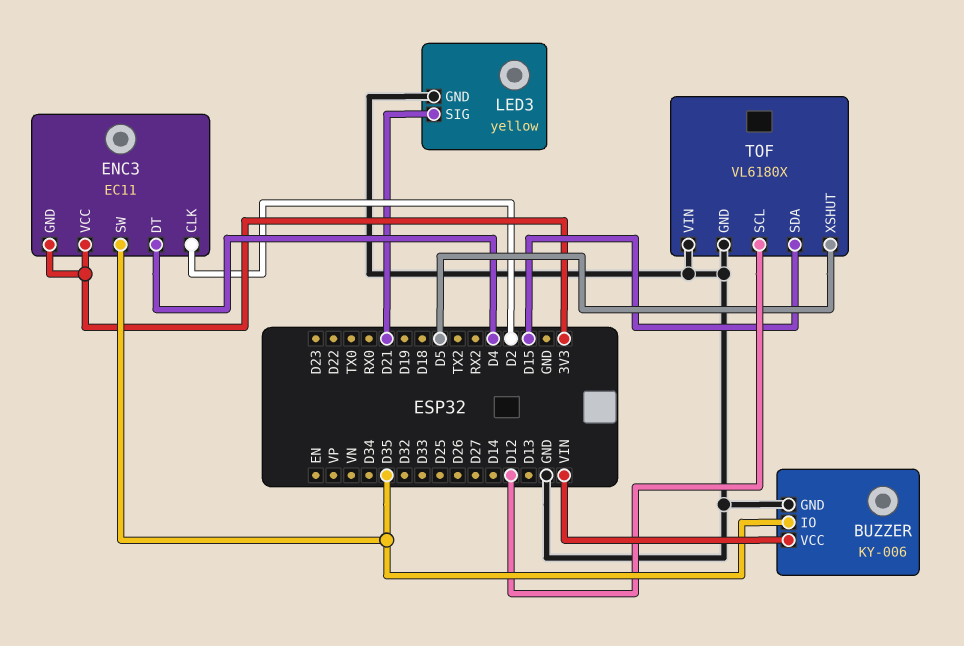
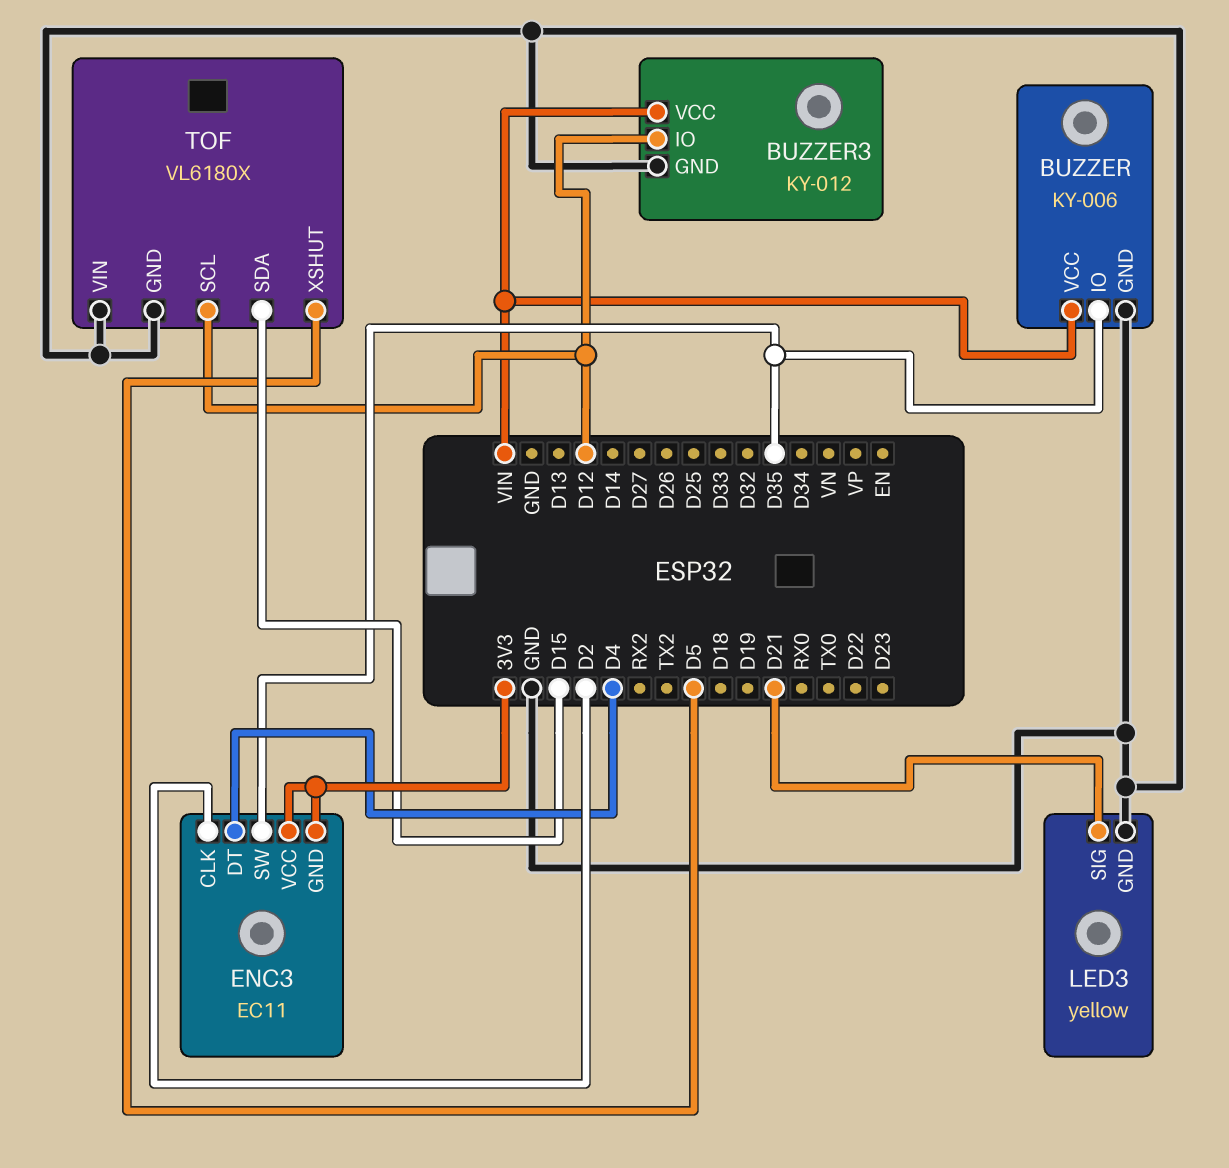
BUZZER3: none -> KY-012
BUZZER3 pin GND: none -> GND
BUZZER3 pin IO: none -> D12
BUZZER3 pin VCC: none -> VIN

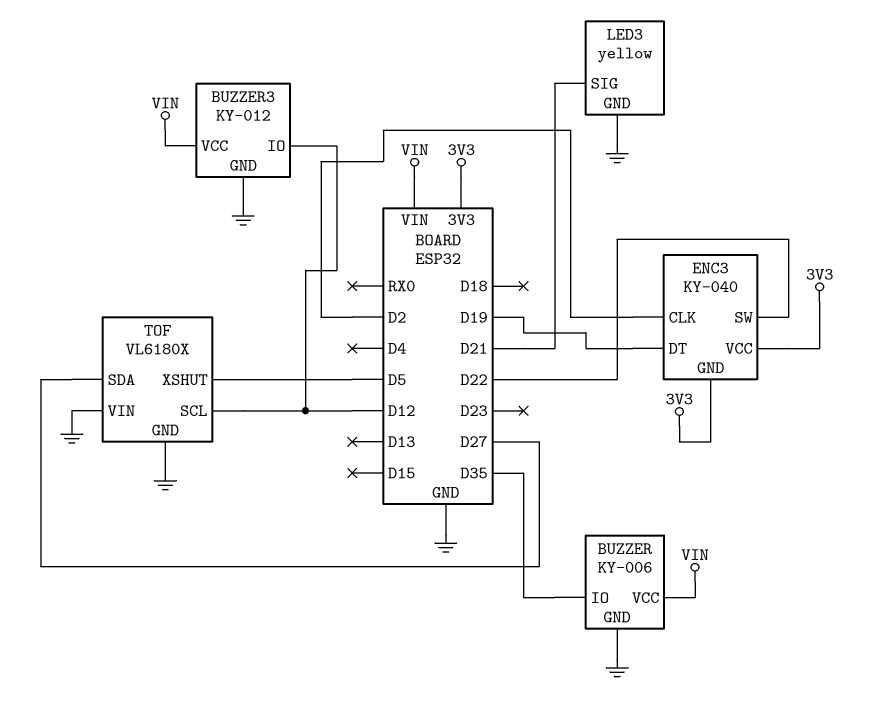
ENC3: EC11 -> KY-040
ENC3 pin DT: D4 -> D19
ENC3 pin SW: D35 -> D22
TOF pin SDA: D15 -> D27

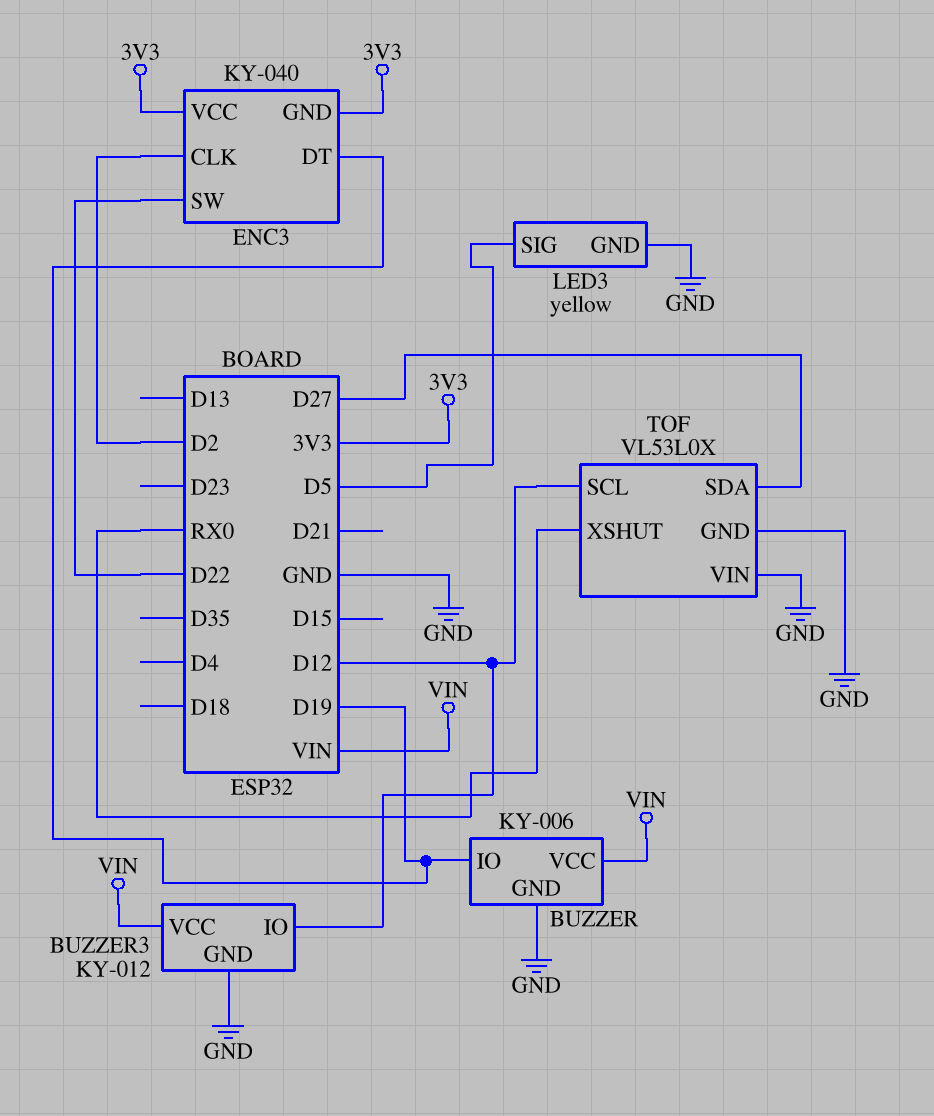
BUZZER pin IO: D35 -> D19
LED3 pin SIG: D21 -> D5
TOF: VL6180X -> VL53L0X
TOF pin XSHUT: D5 -> RX0

